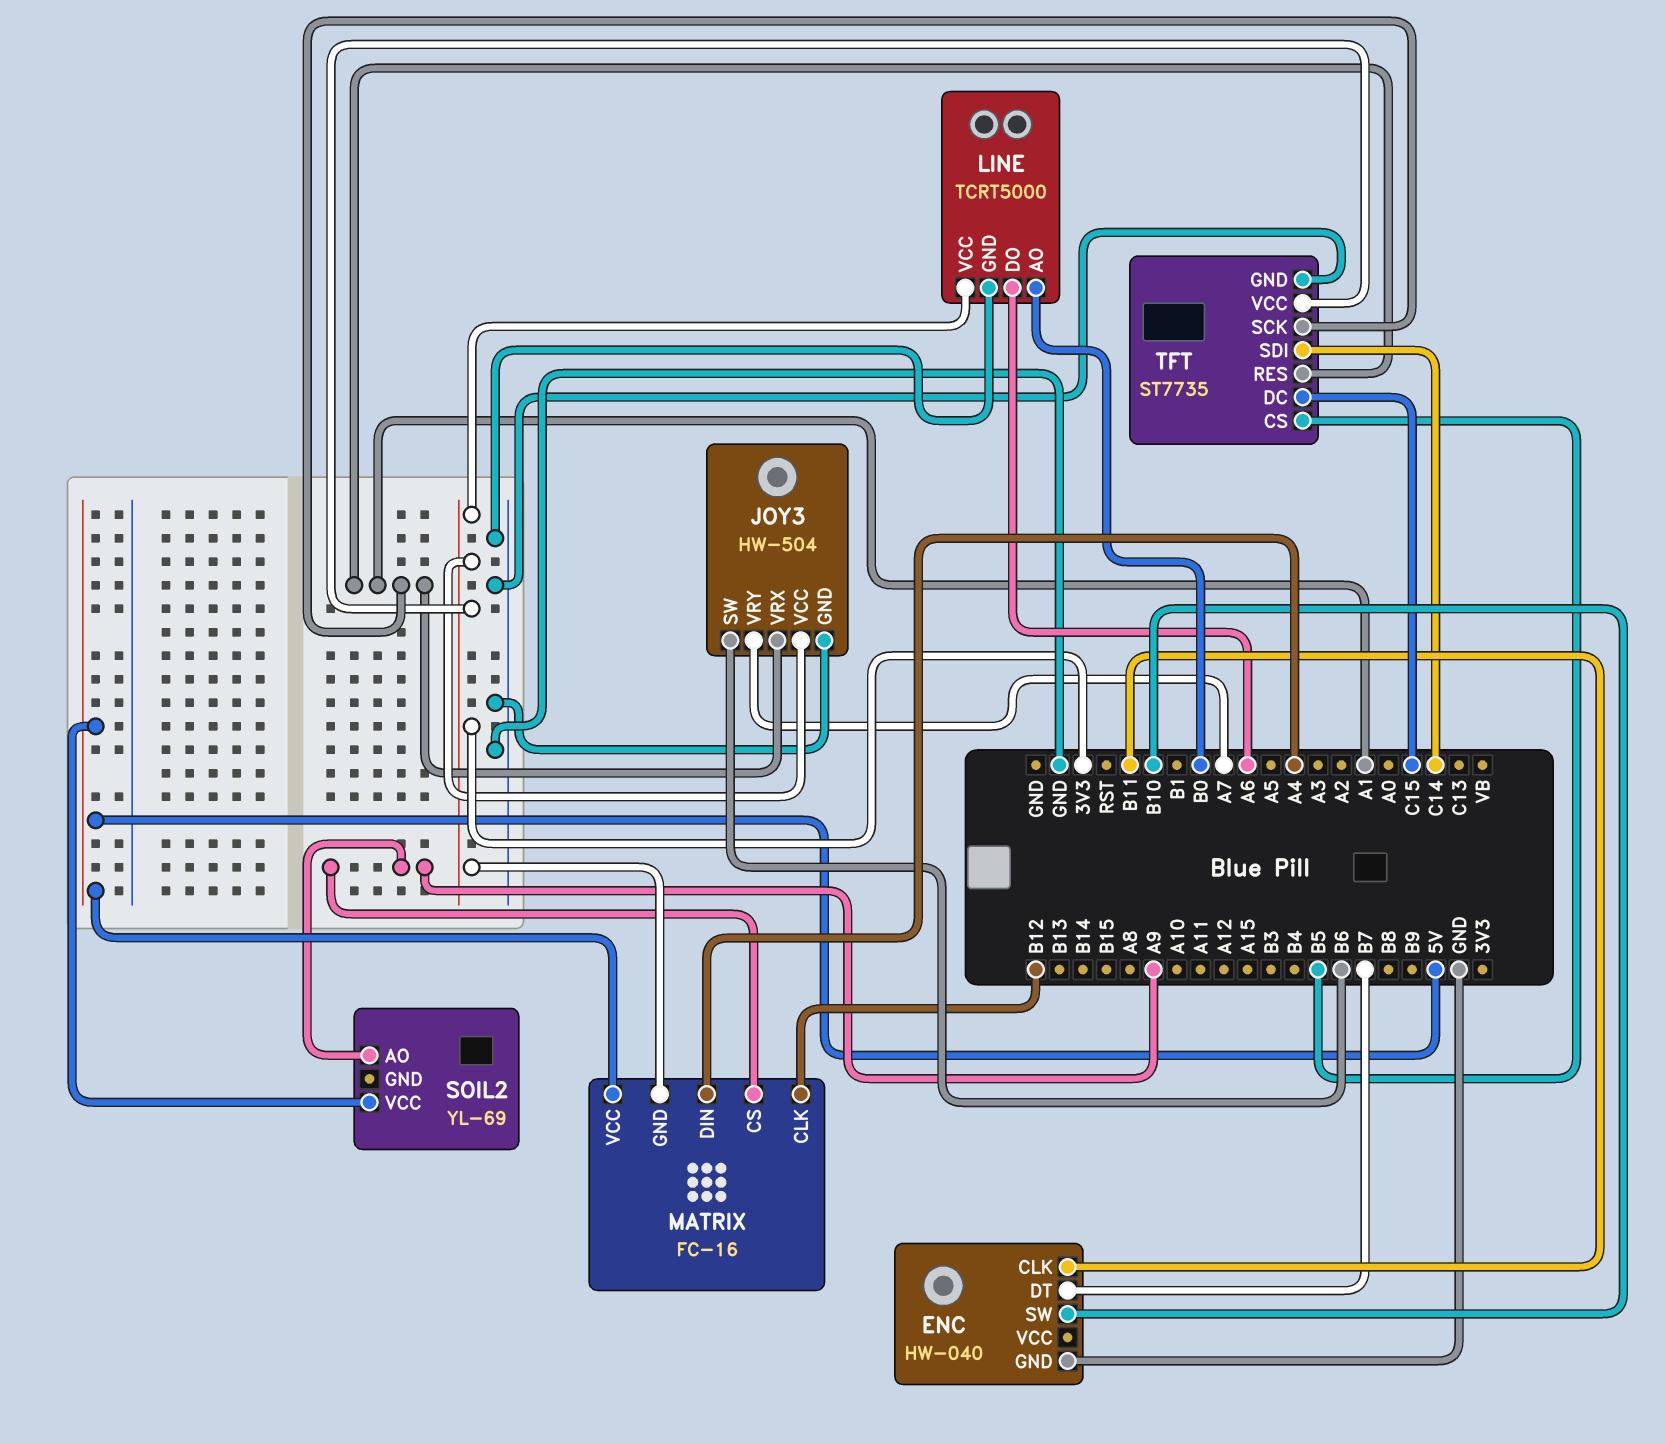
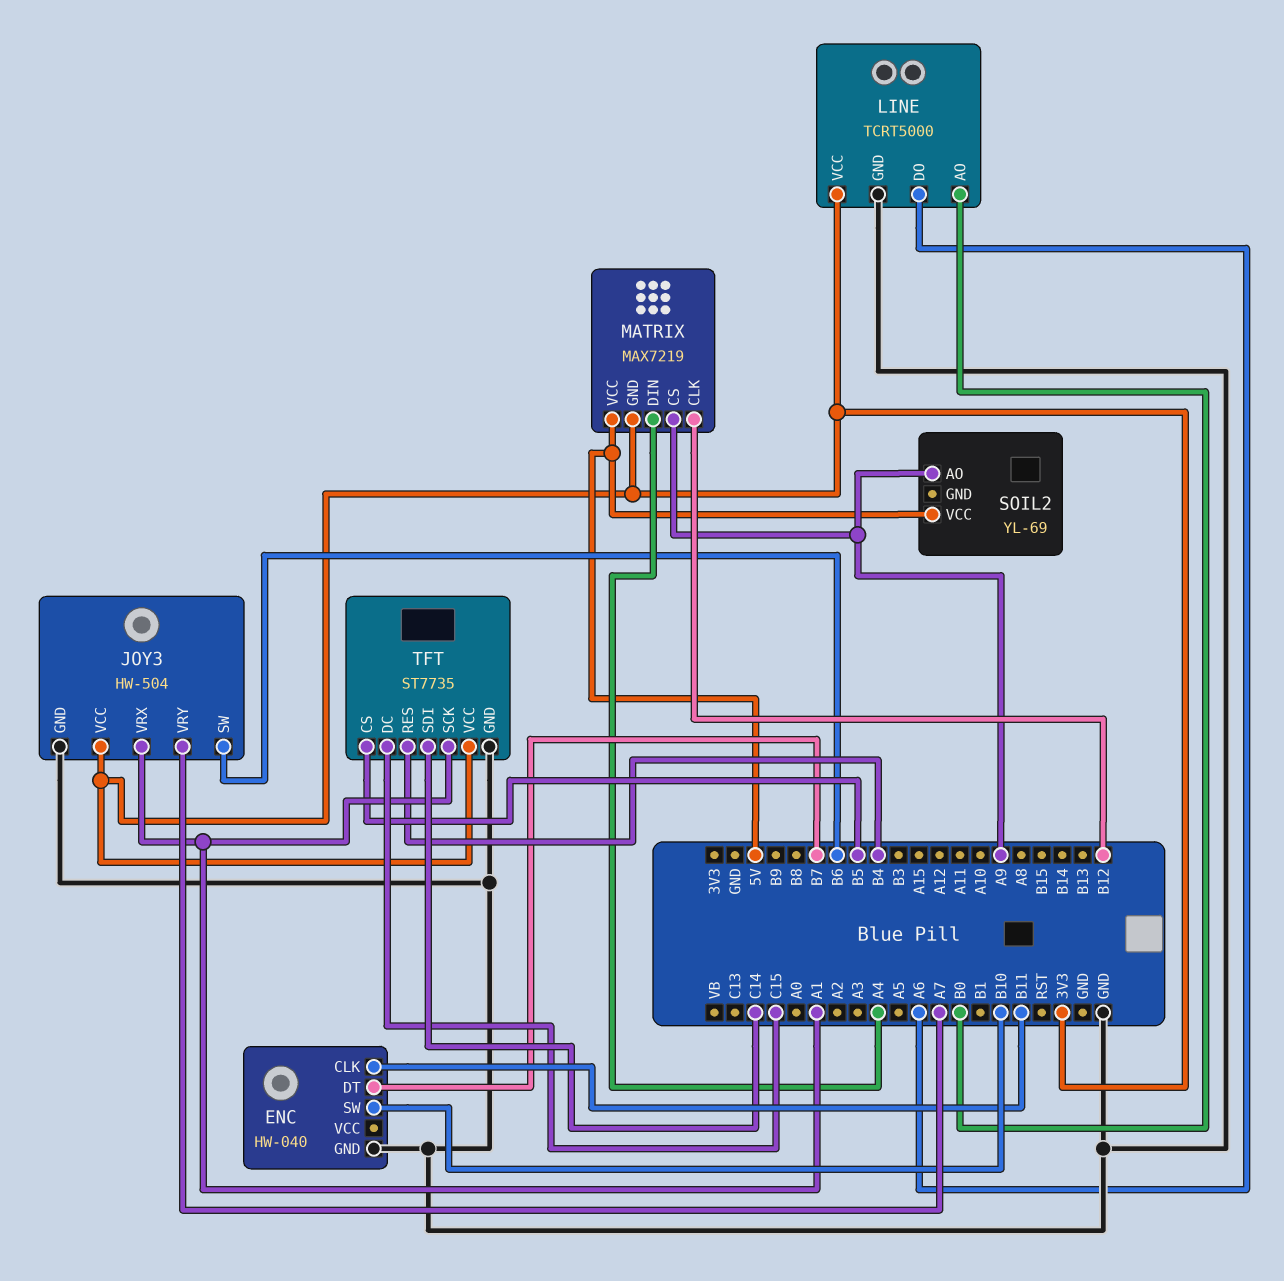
MATRIX: FC-16 -> MAX7219
TFT pin RES: A1 -> B4

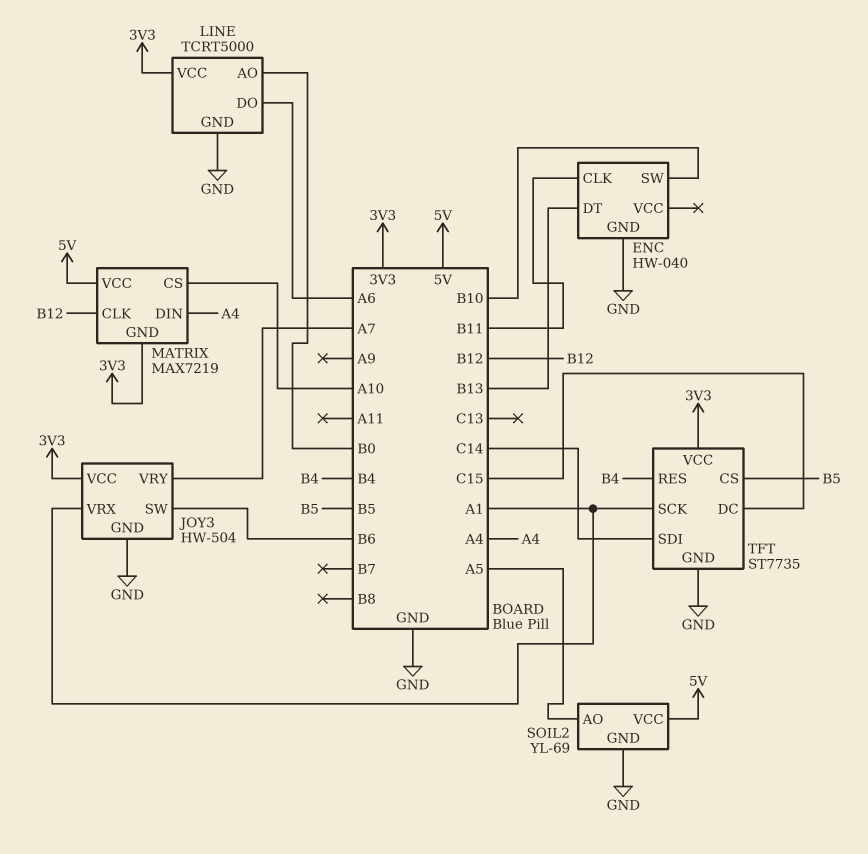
ENC pin DT: B7 -> B13
MATRIX pin CS: A9 -> A10
SOIL2 pin AO: A9 -> A5
SOIL2 pin GND: none -> GND

